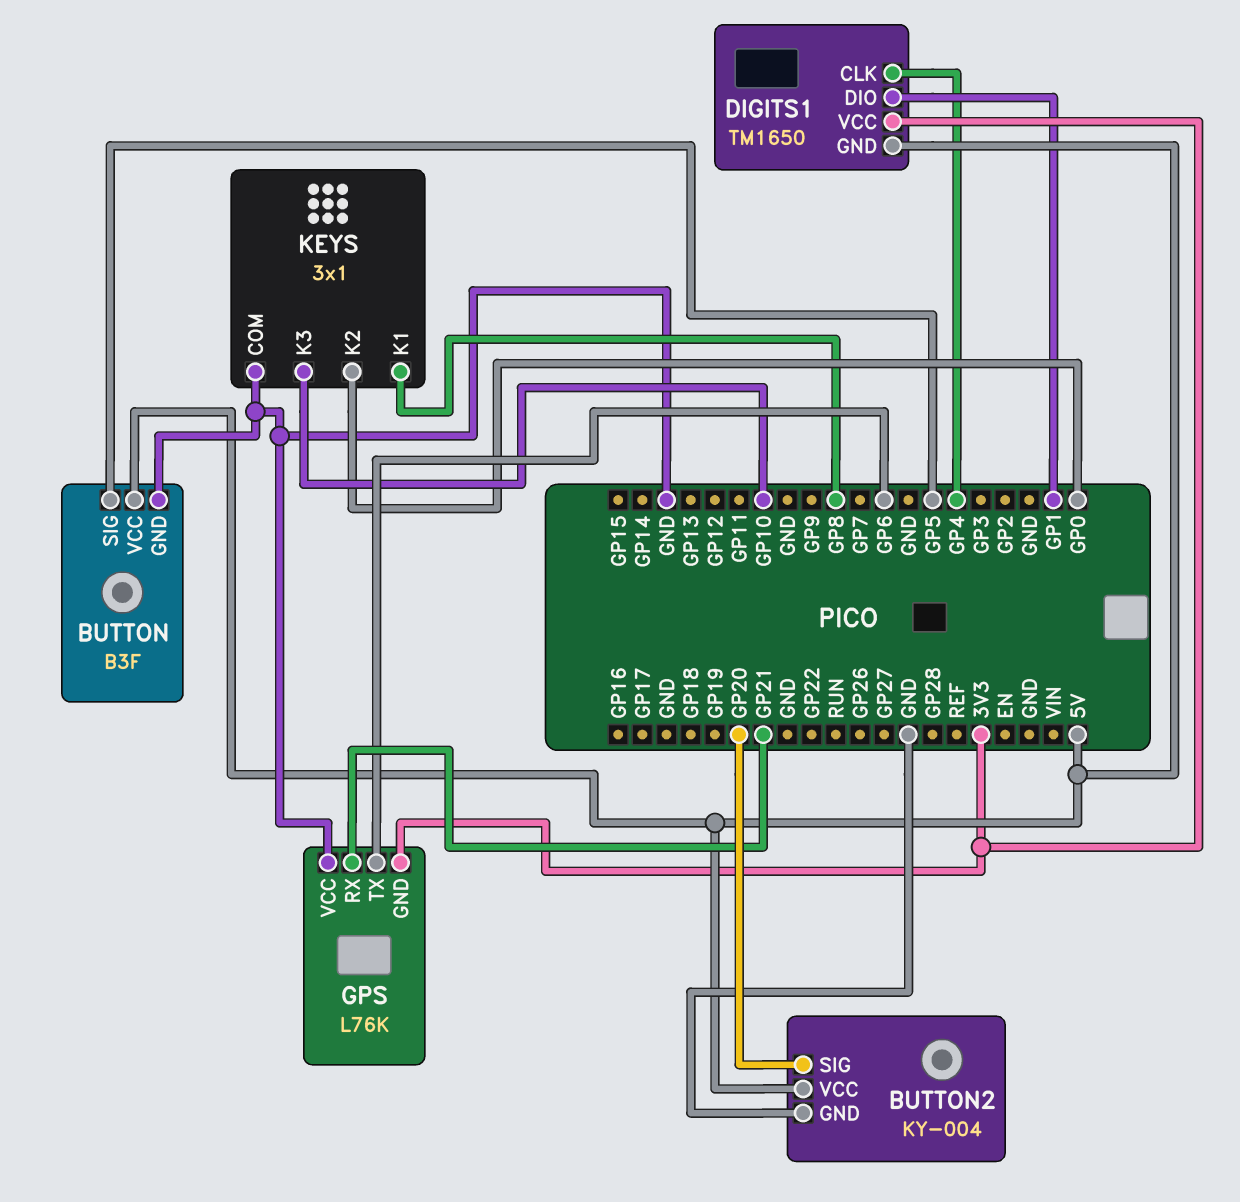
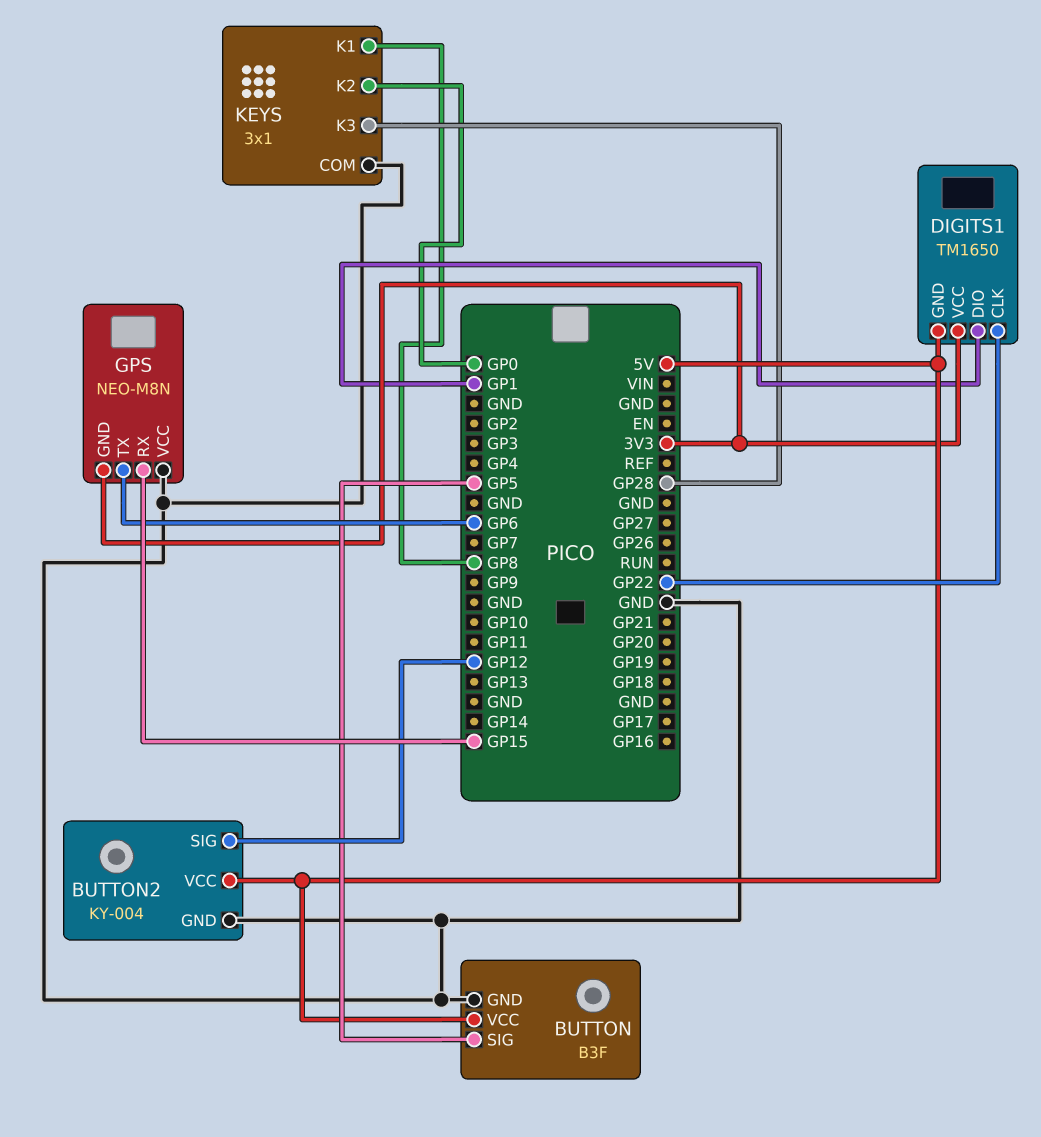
BUTTON2 pin SIG: GP20 -> GP12
DIGITS1 pin CLK: GP4 -> GP22
GPS: L76K -> NEO-M8N
GPS pin RX: GP21 -> GP15
KEYS pin K3: GP10 -> GP28

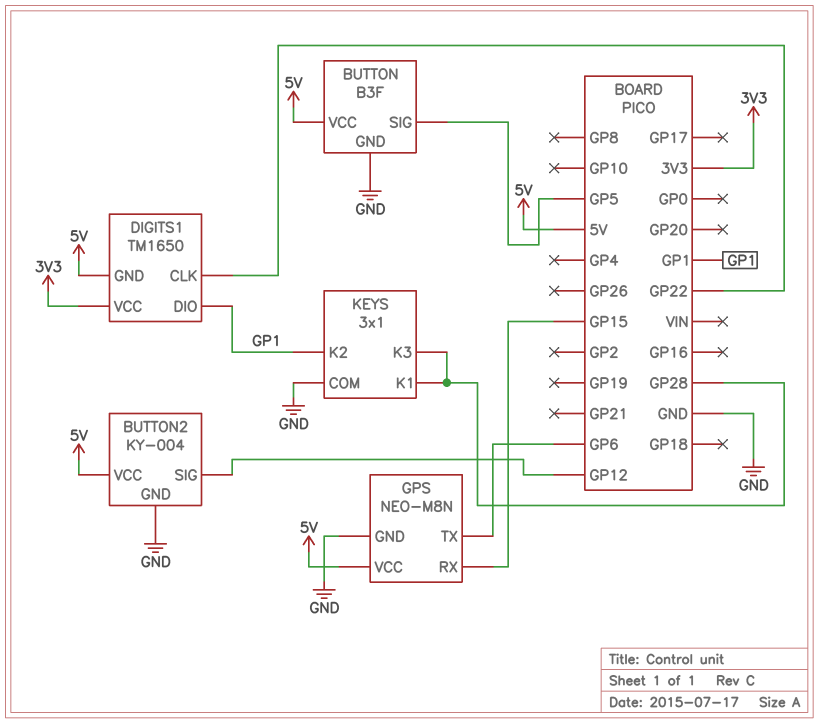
GPS pin GND: 3V3 -> GND
GPS pin VCC: GND -> 5V
KEYS pin K1: GP8 -> GP28
KEYS pin K2: GP0 -> GP1

